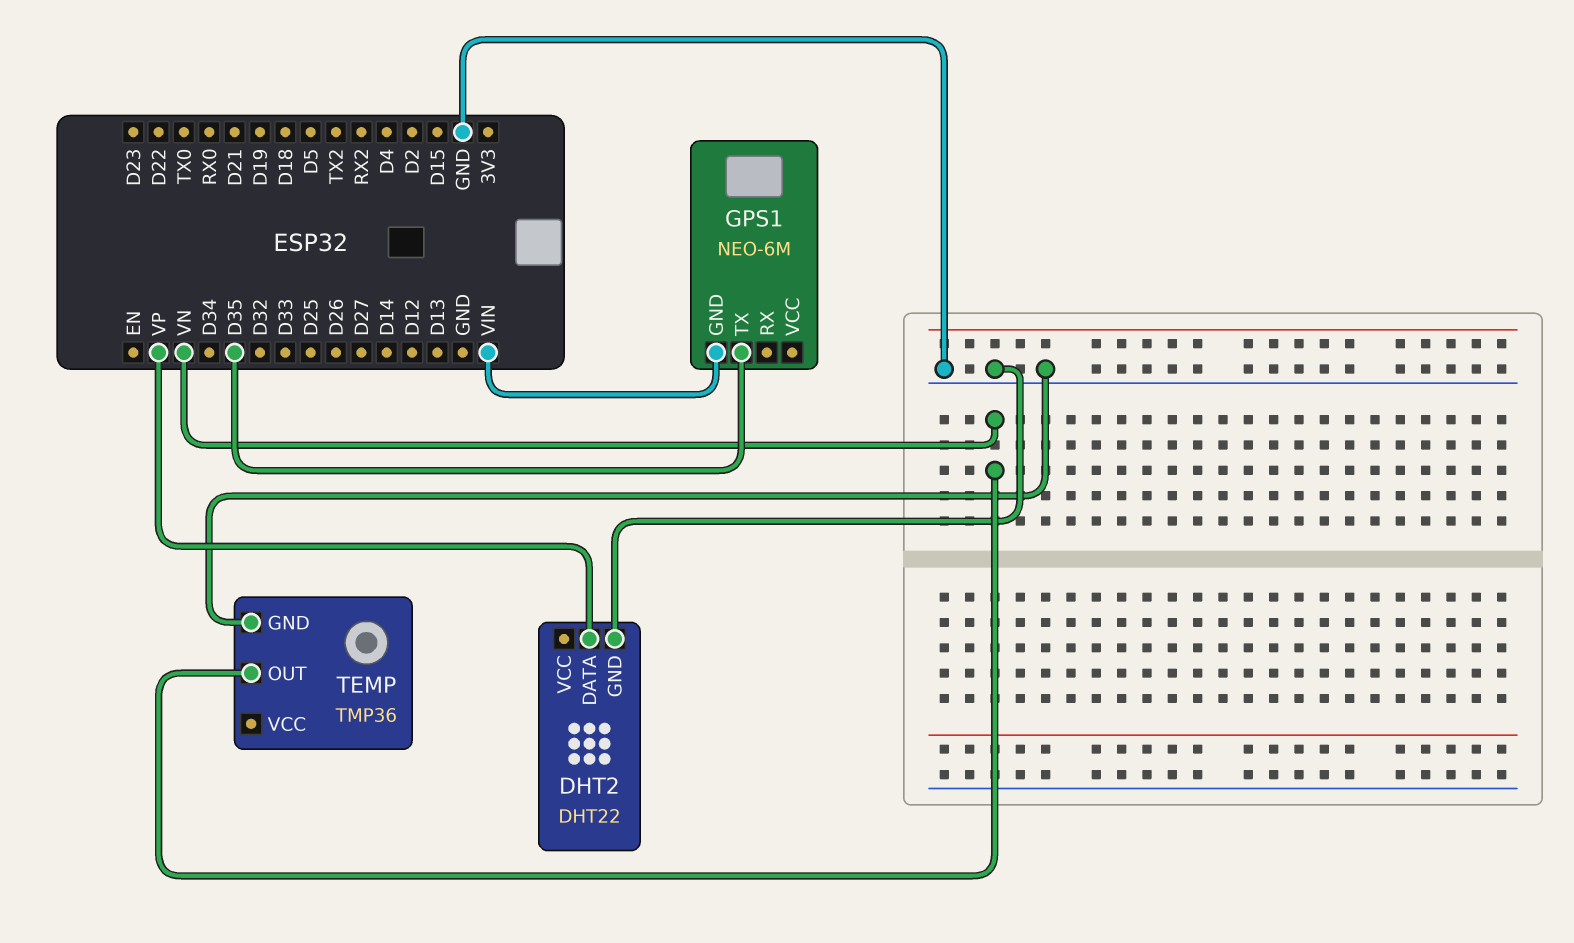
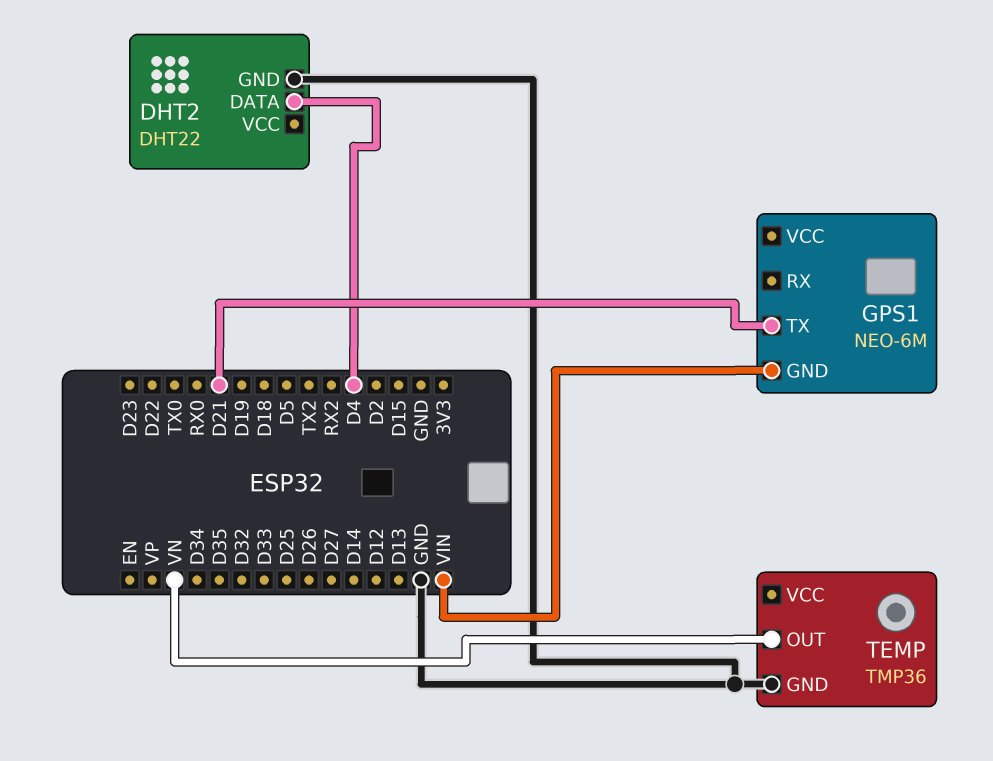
DHT2 pin DATA: VP -> D4
GPS1 pin TX: D35 -> D21

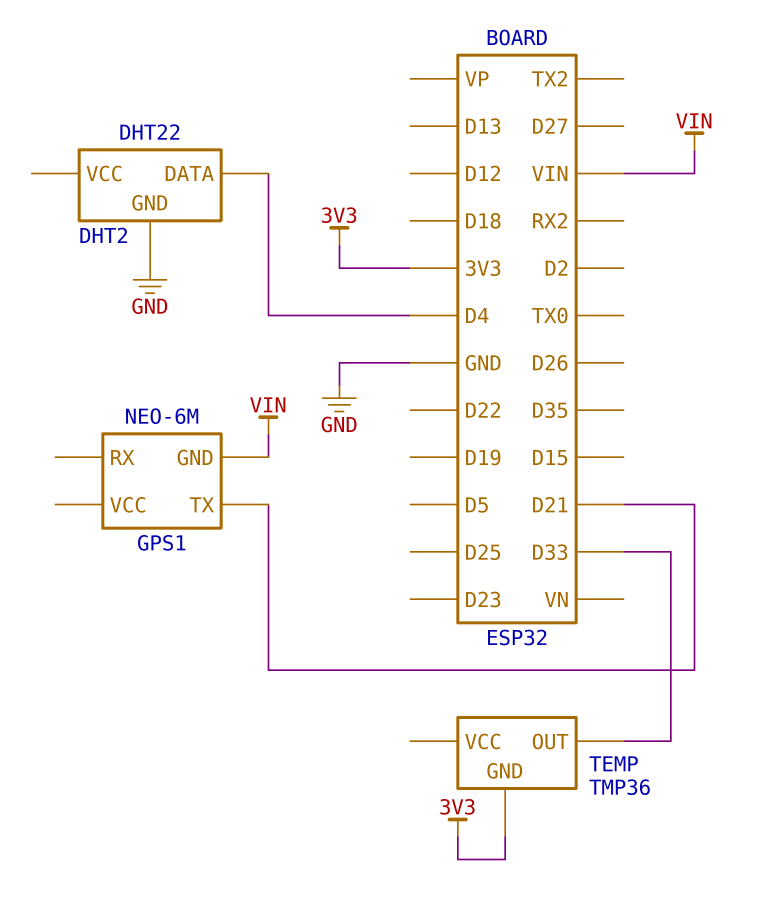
TEMP pin GND: GND -> 3V3
TEMP pin OUT: VN -> D33

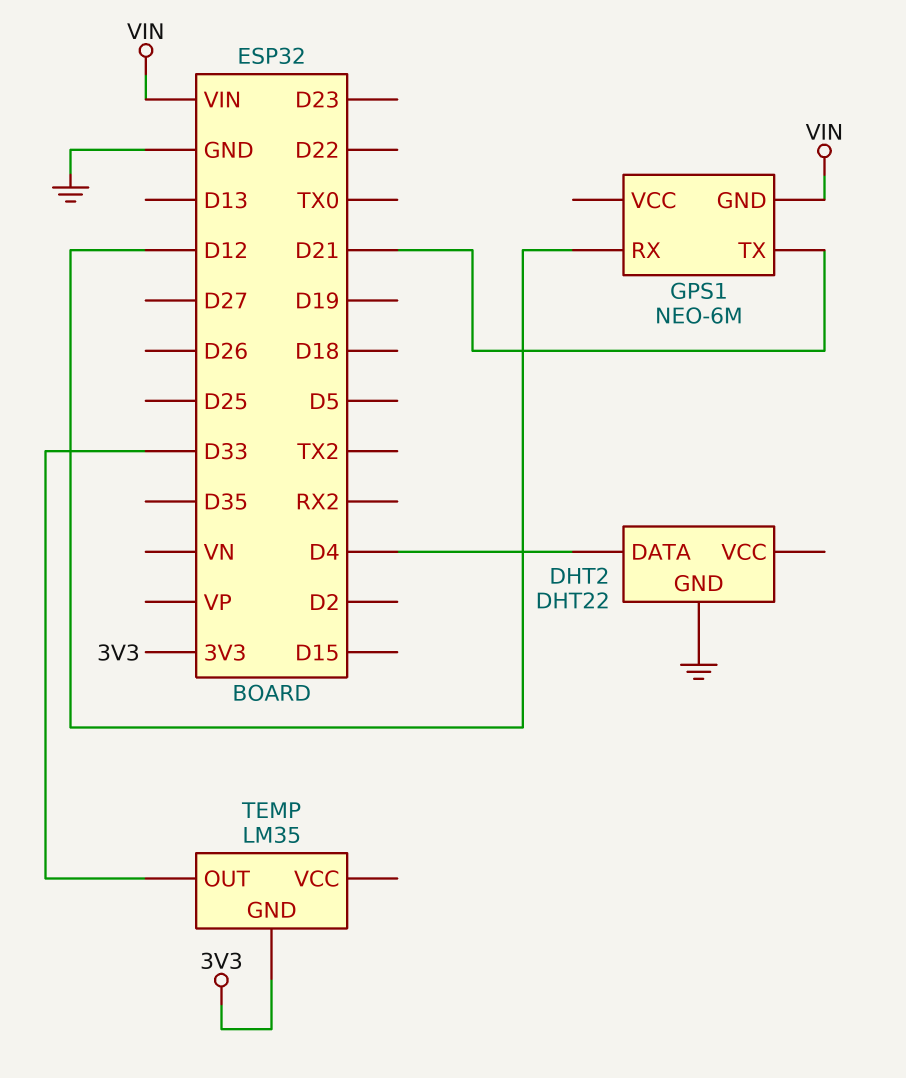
GPS1 pin RX: none -> D12
TEMP: TMP36 -> LM35

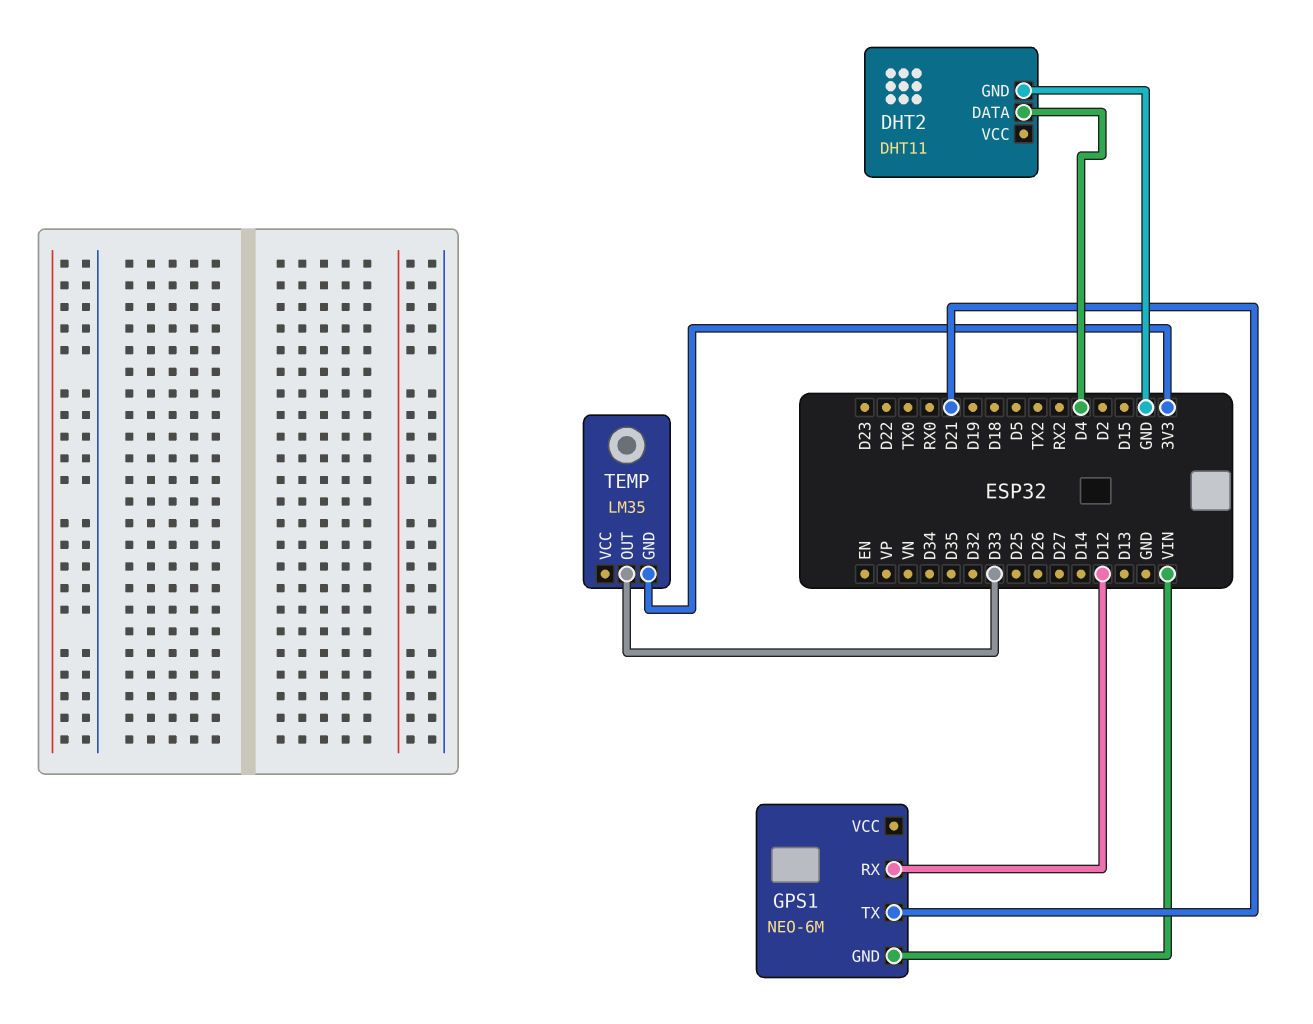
DHT2: DHT22 -> DHT11

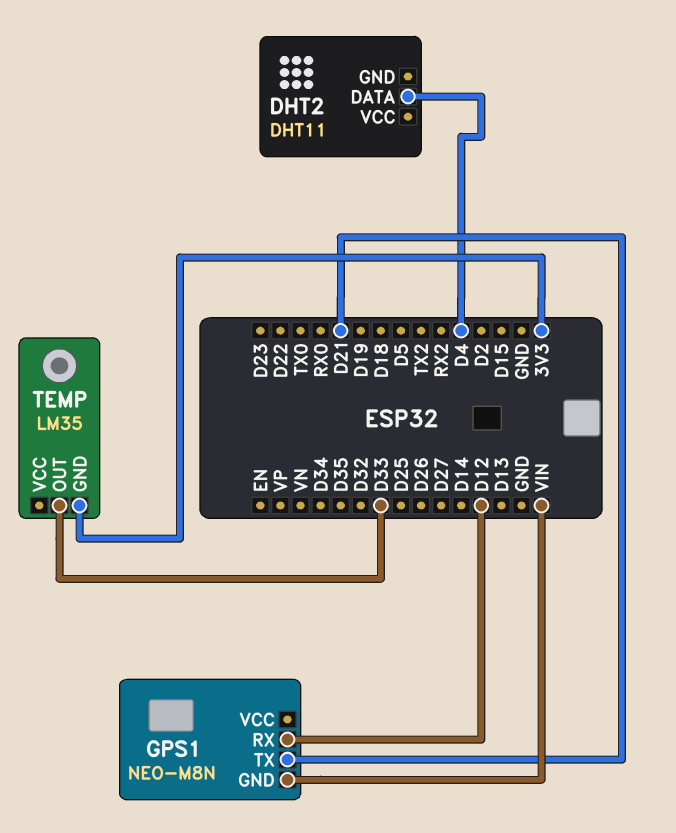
DHT2 pin GND: GND -> none
GPS1: NEO-6M -> NEO-M8N

